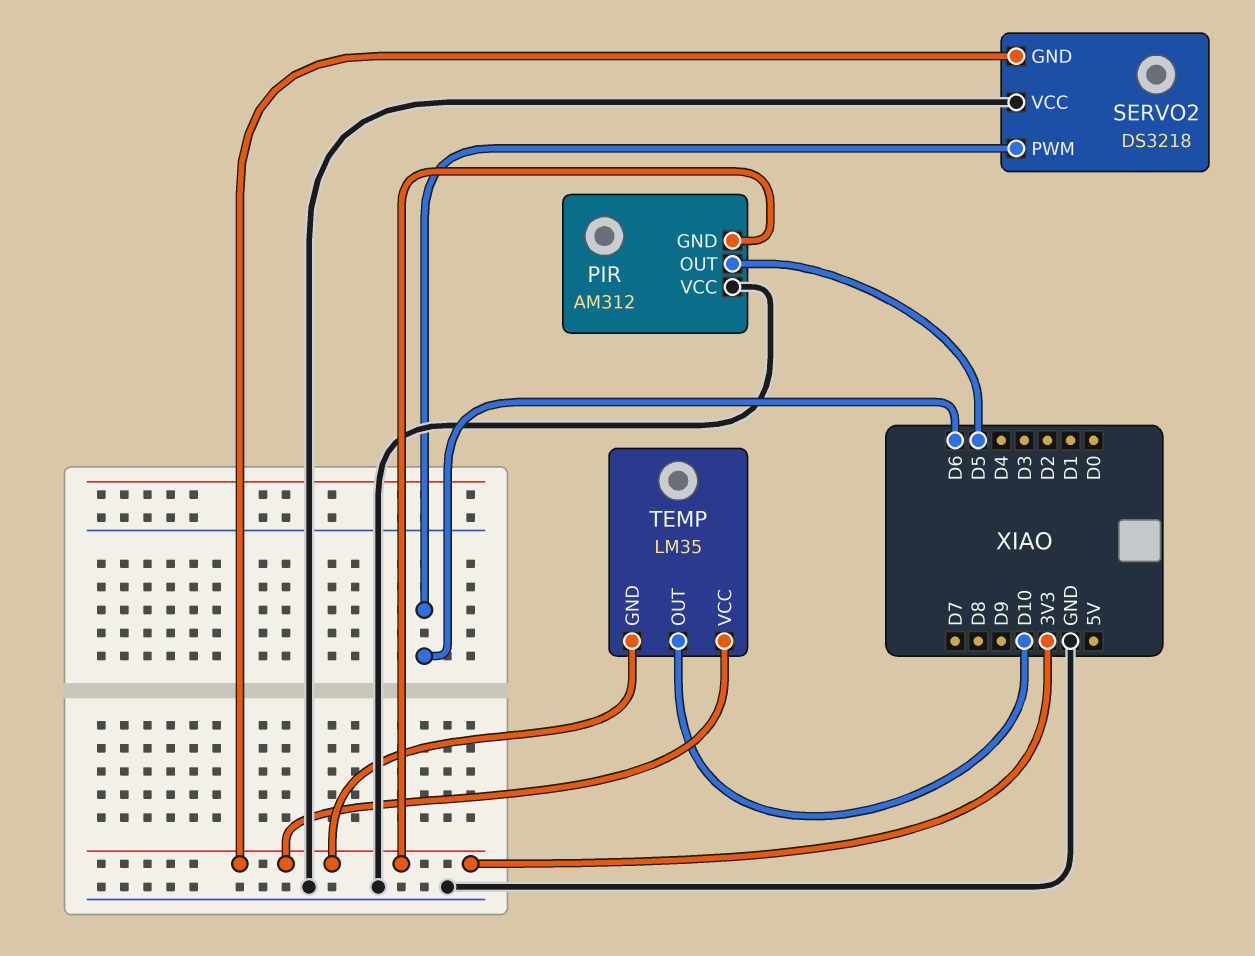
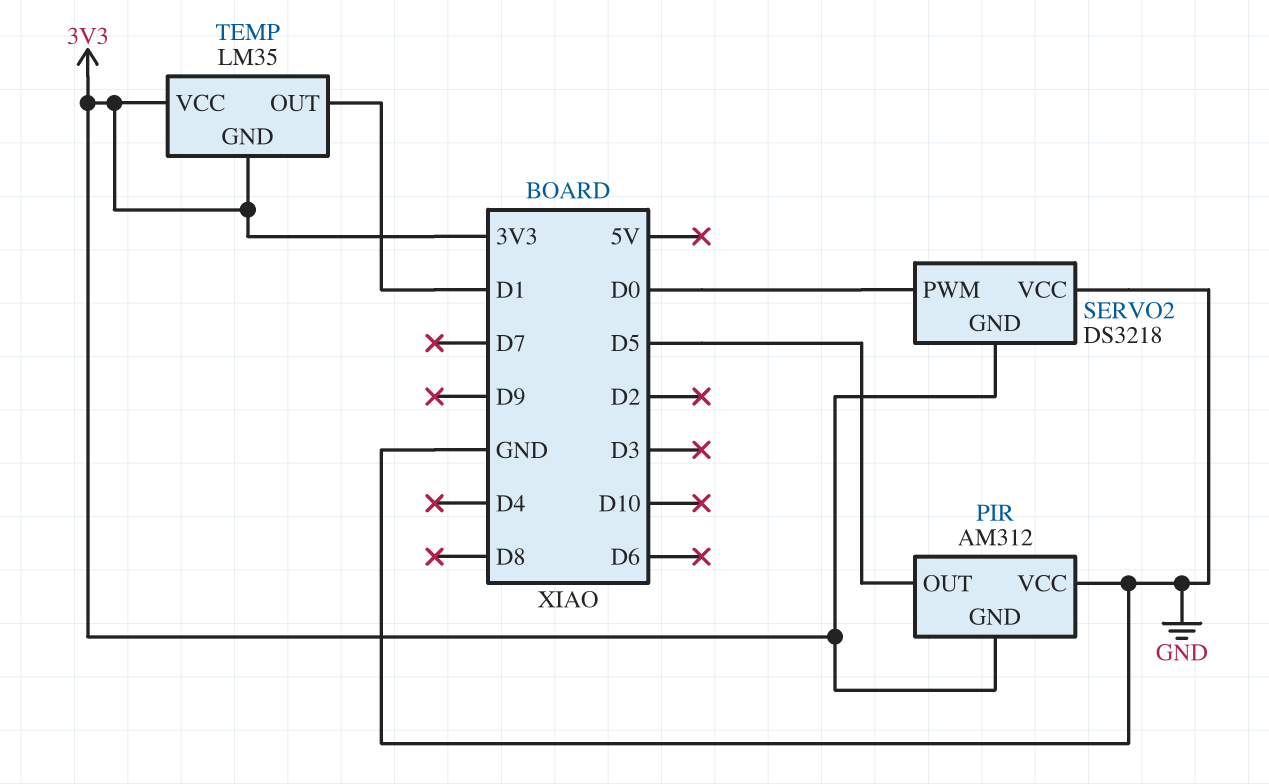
SERVO2 pin PWM: D6 -> D0
TEMP pin OUT: D10 -> D1

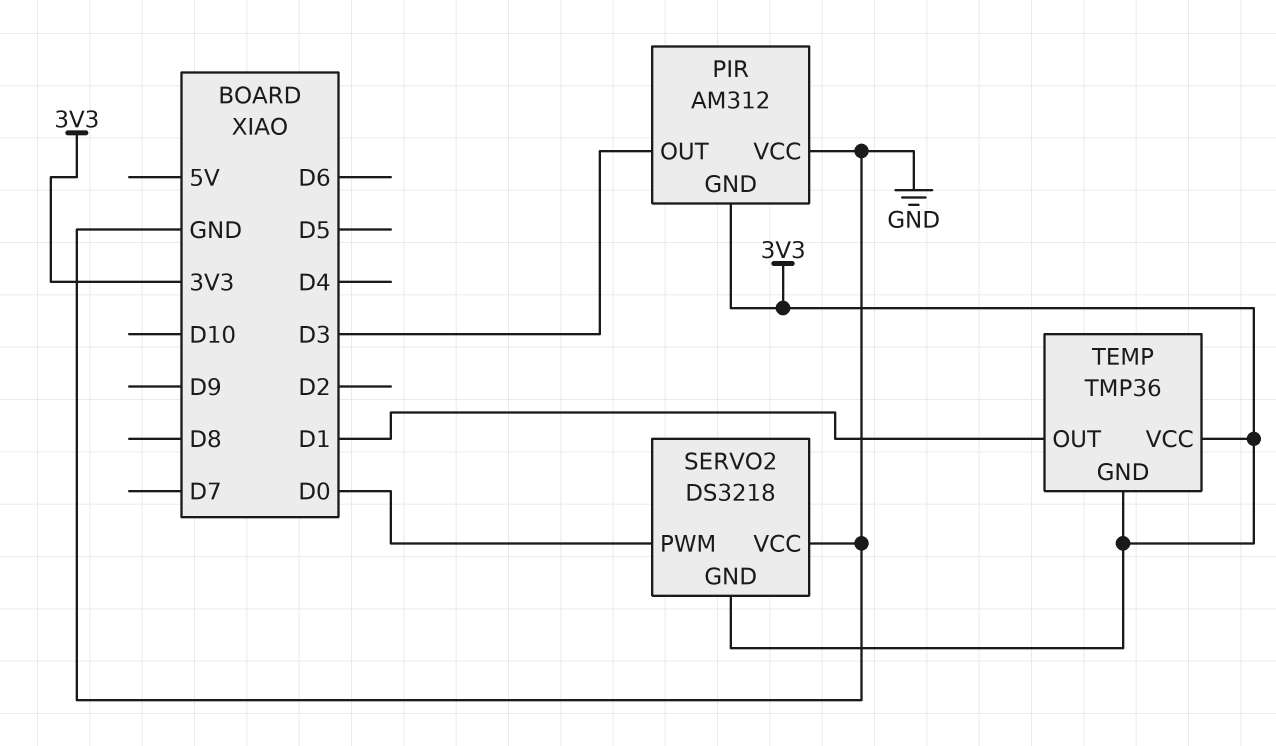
PIR pin OUT: D5 -> D3
TEMP: LM35 -> TMP36

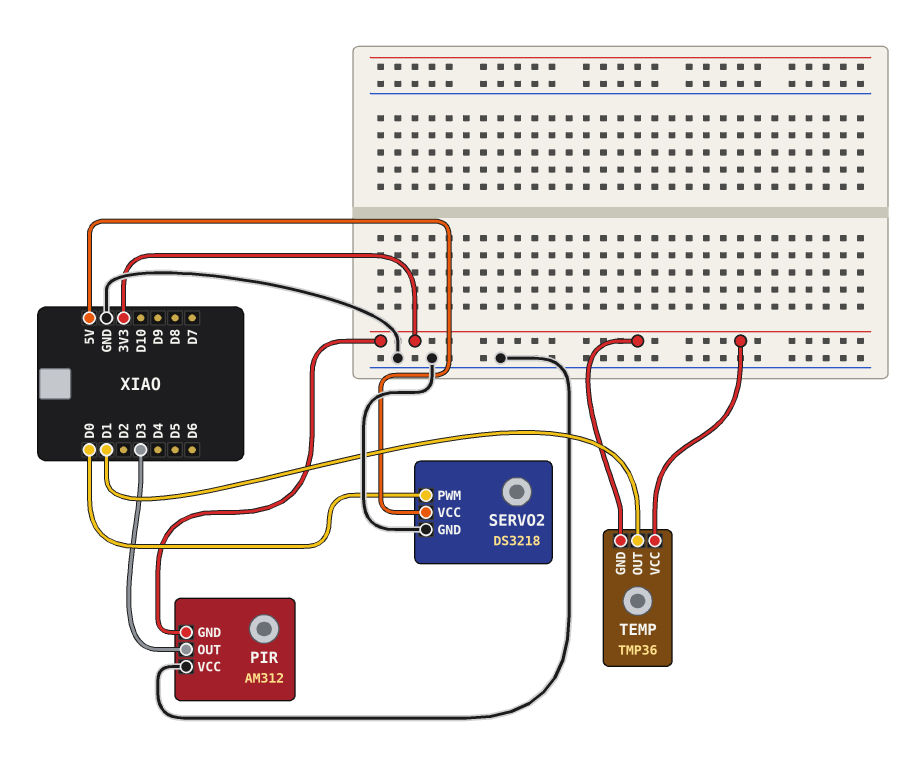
SERVO2 pin GND: 3V3 -> GND
SERVO2 pin VCC: GND -> 5V

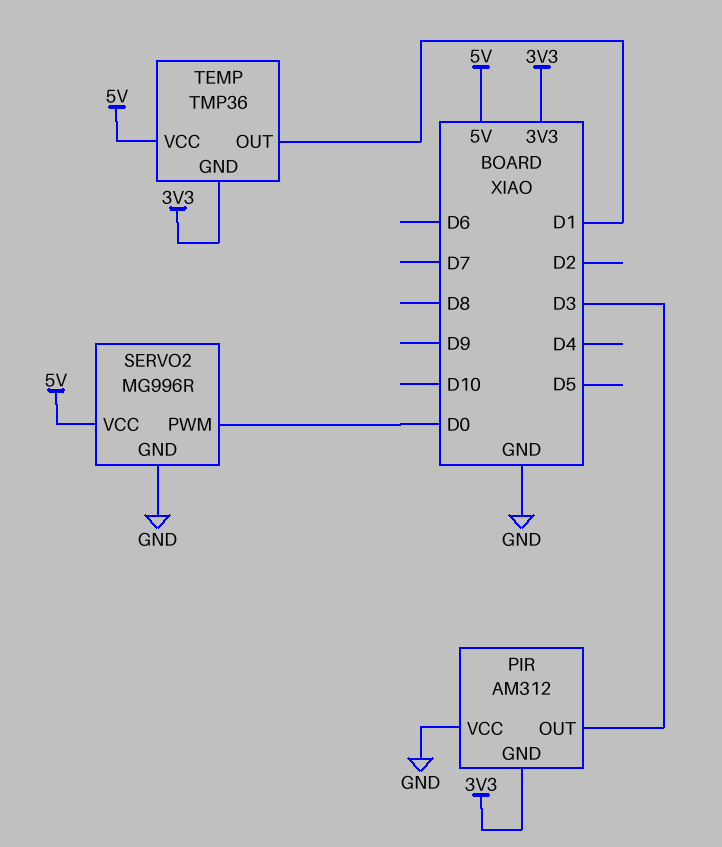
SERVO2: DS3218 -> MG996R
TEMP pin VCC: 3V3 -> 5V

